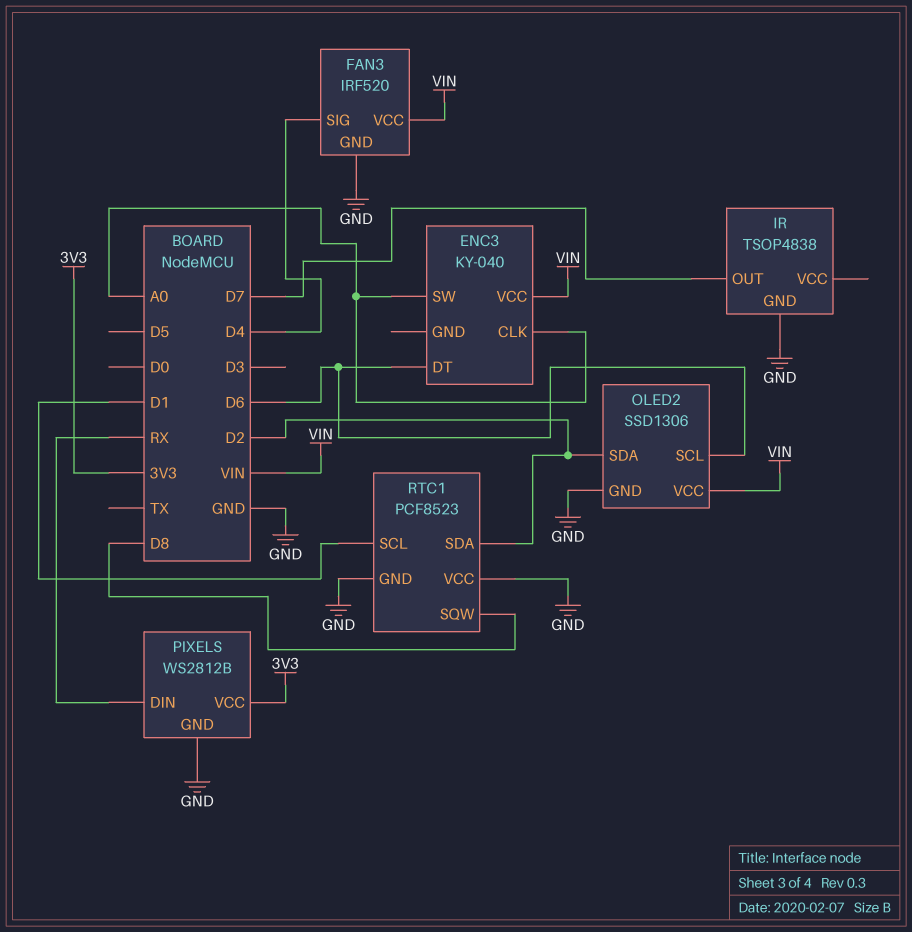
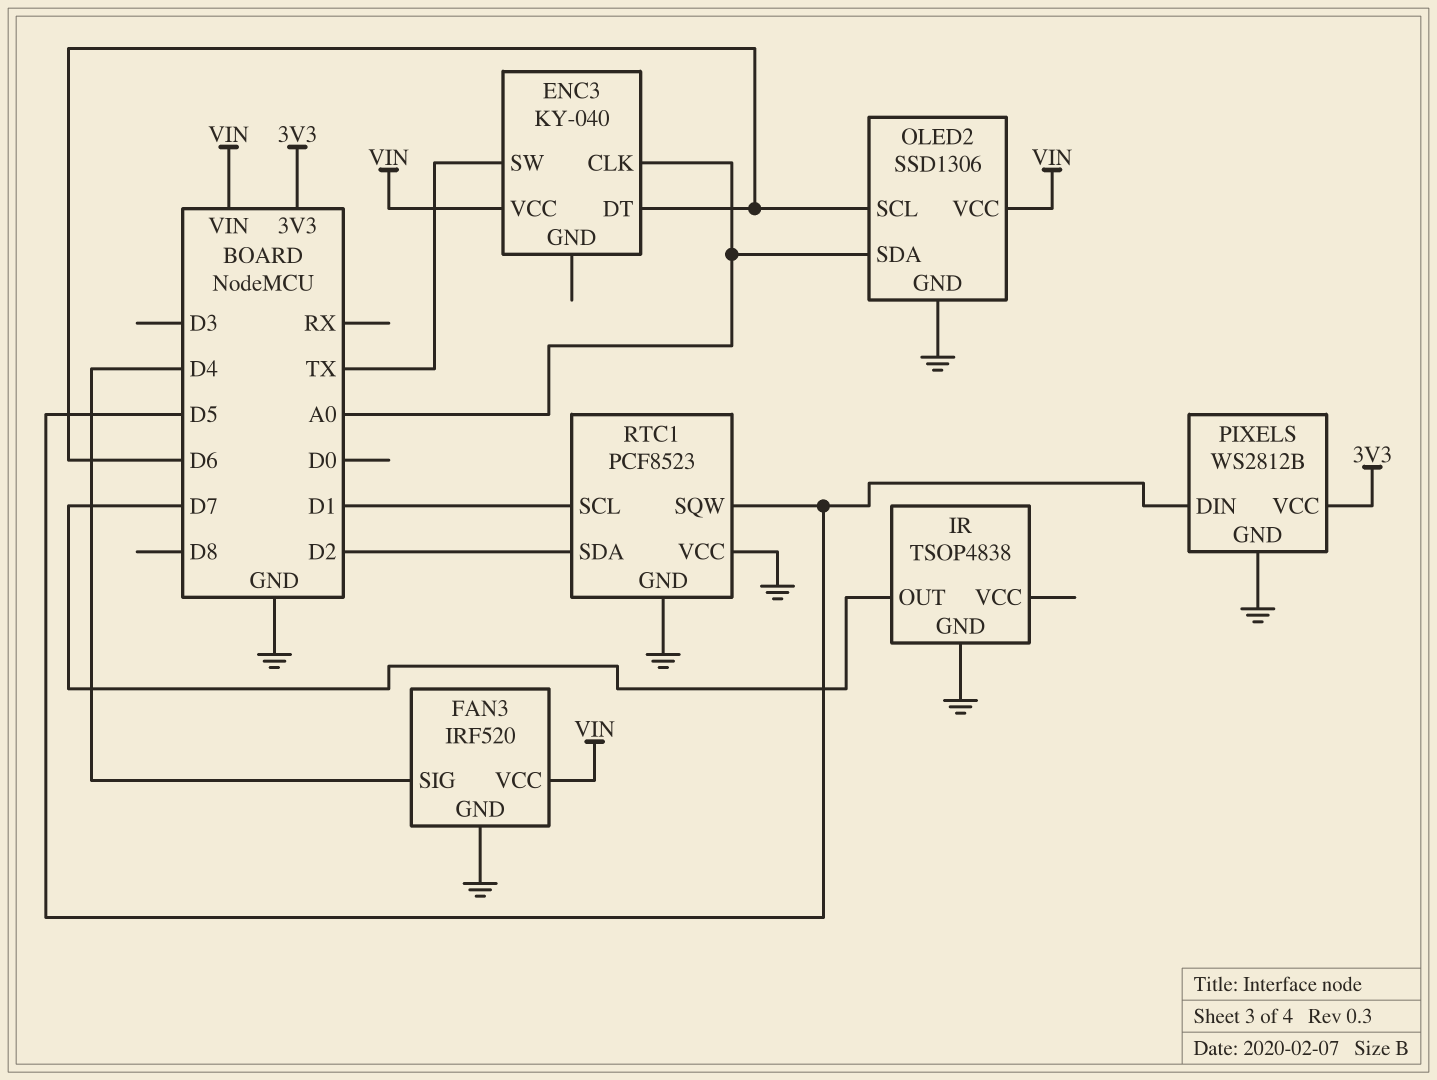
ENC3 pin SW: A0 -> TX
OLED2 pin SDA: D2 -> A0
PIXELS pin DIN: RX -> D5
RTC1 pin SQW: D8 -> D5

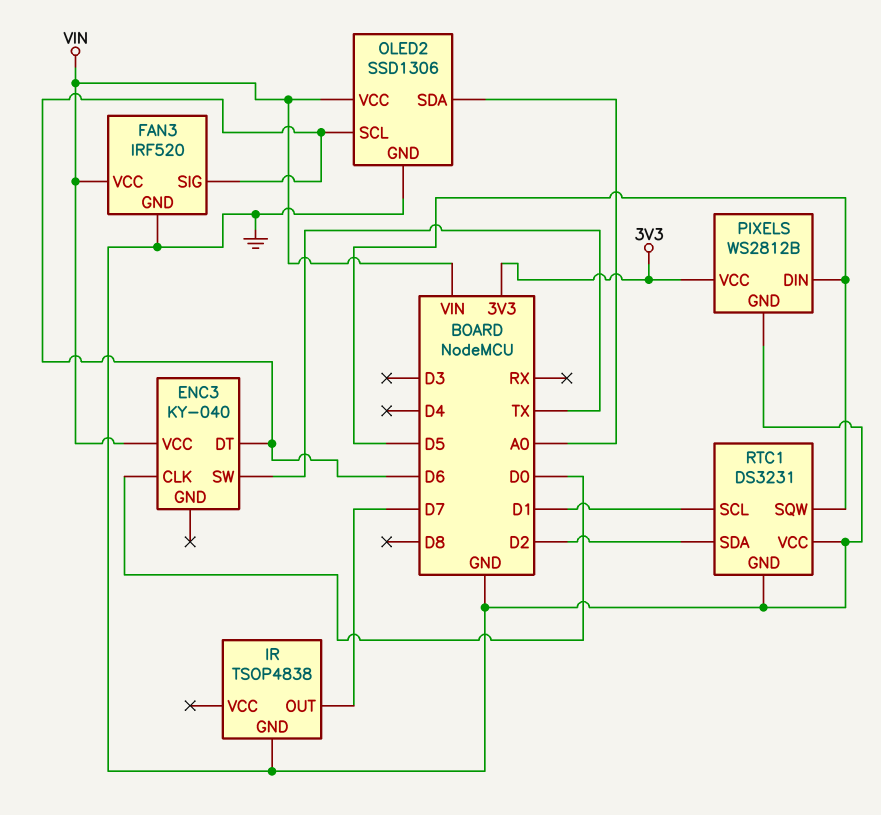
ENC3 pin CLK: A0 -> D0
FAN3 pin SIG: D4 -> D6
RTC1: PCF8523 -> DS3231

